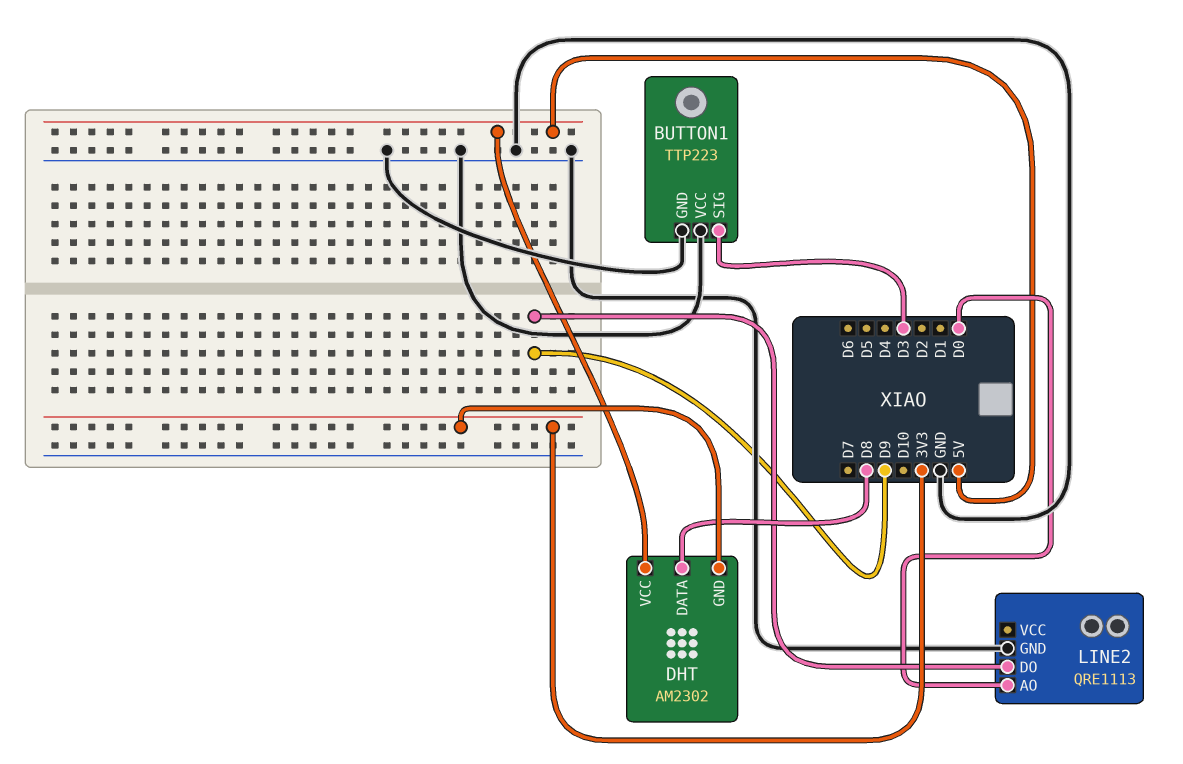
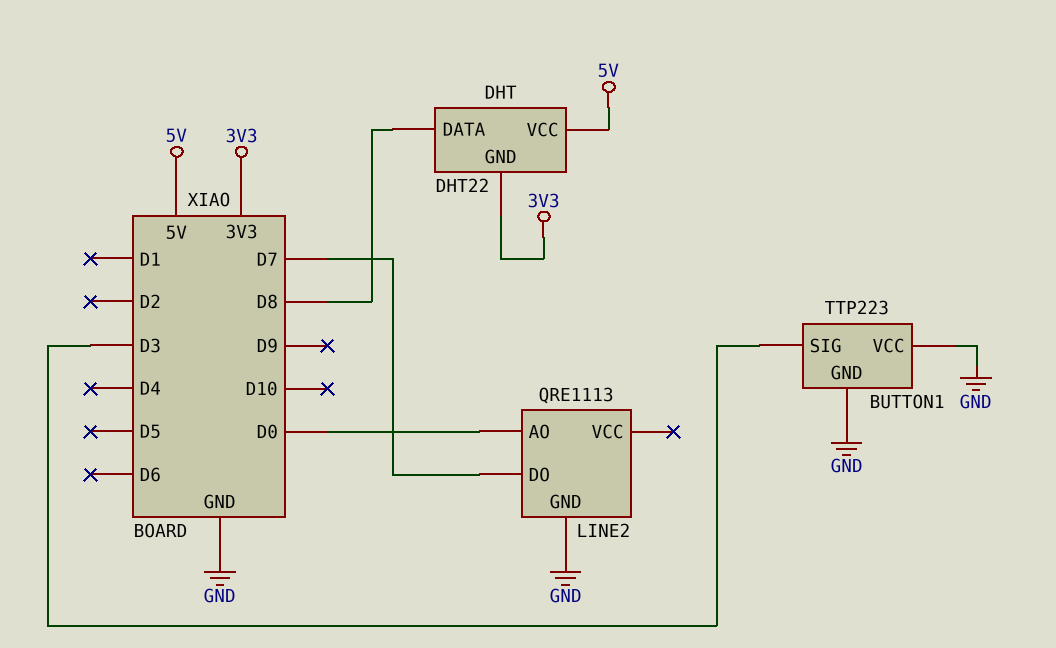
DHT: AM2302 -> DHT22
LINE2 pin DO: D9 -> D7

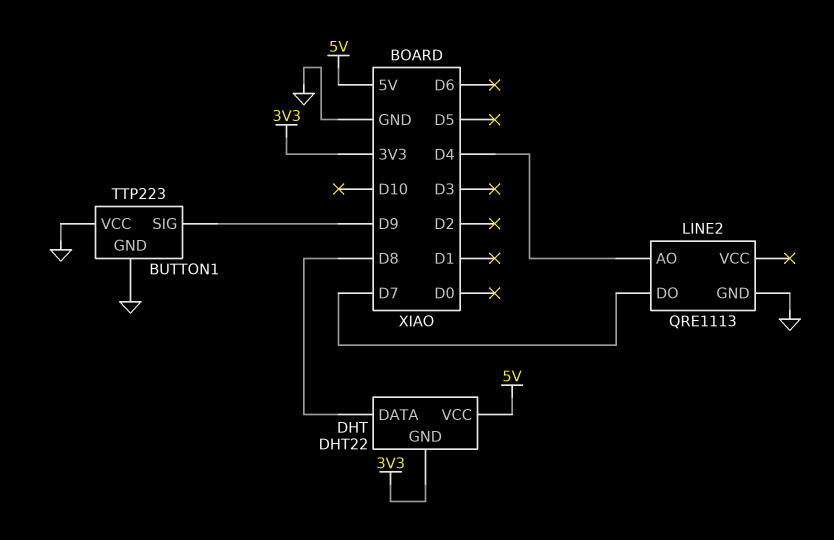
BUTTON1 pin SIG: D3 -> D9
LINE2 pin AO: D0 -> D4

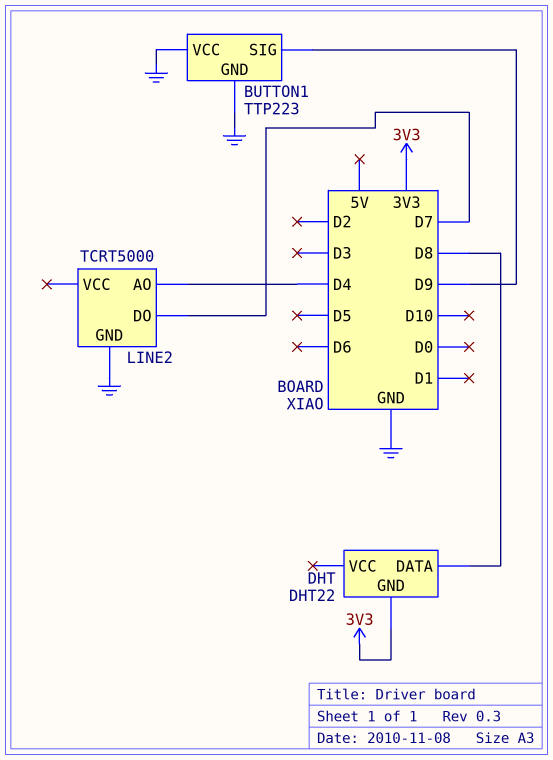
DHT pin VCC: 5V -> none
LINE2: QRE1113 -> TCRT5000

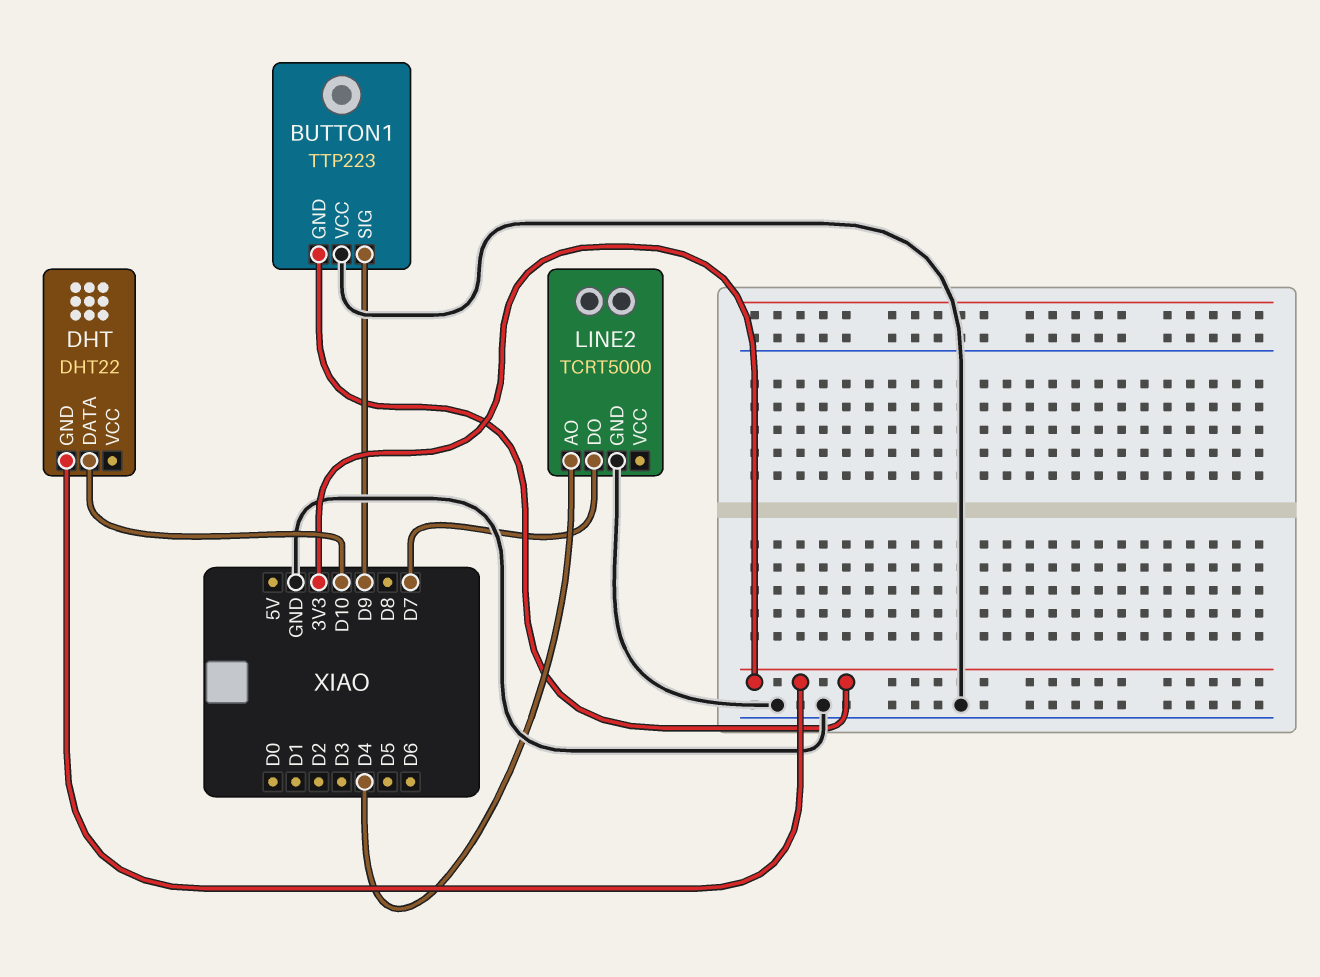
BUTTON1 pin GND: GND -> 3V3
DHT pin DATA: D8 -> D10

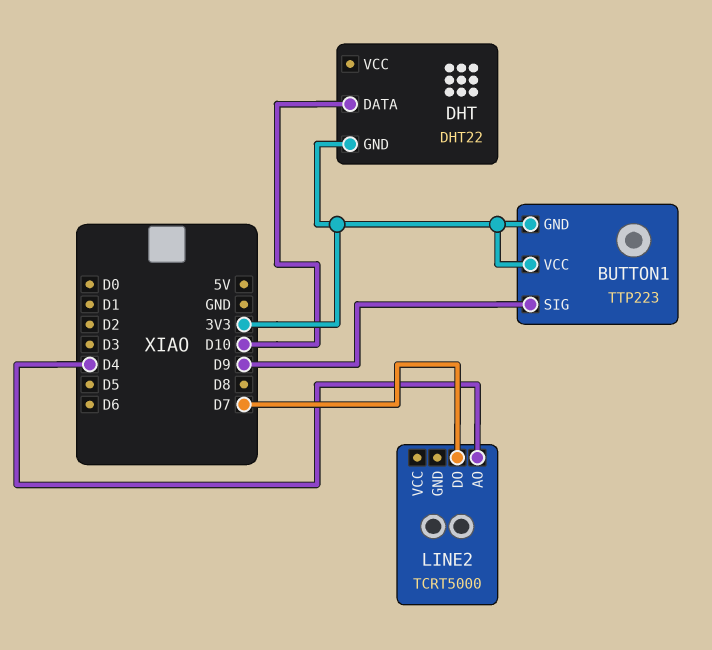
BUTTON1 pin VCC: GND -> 3V3
LINE2 pin GND: GND -> none

